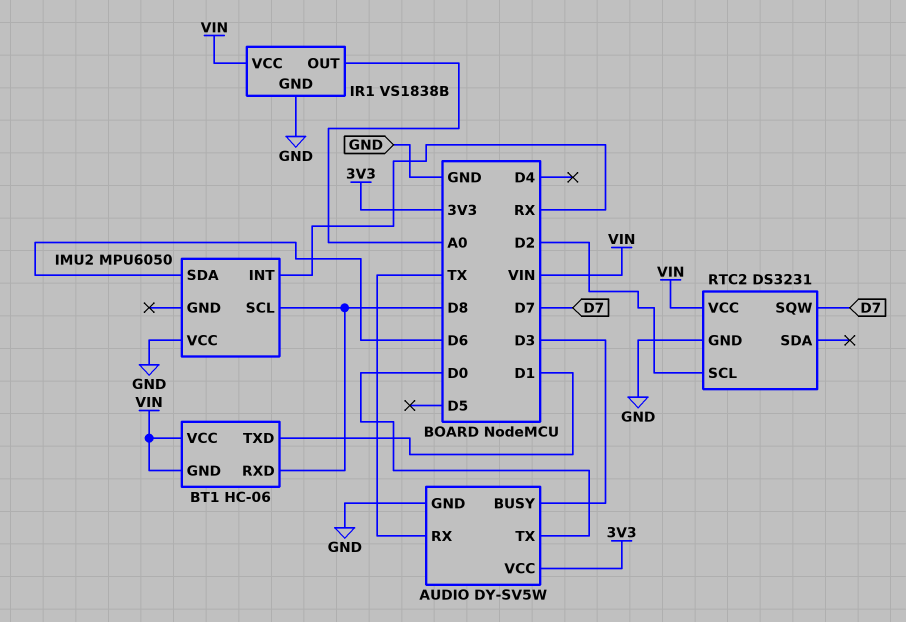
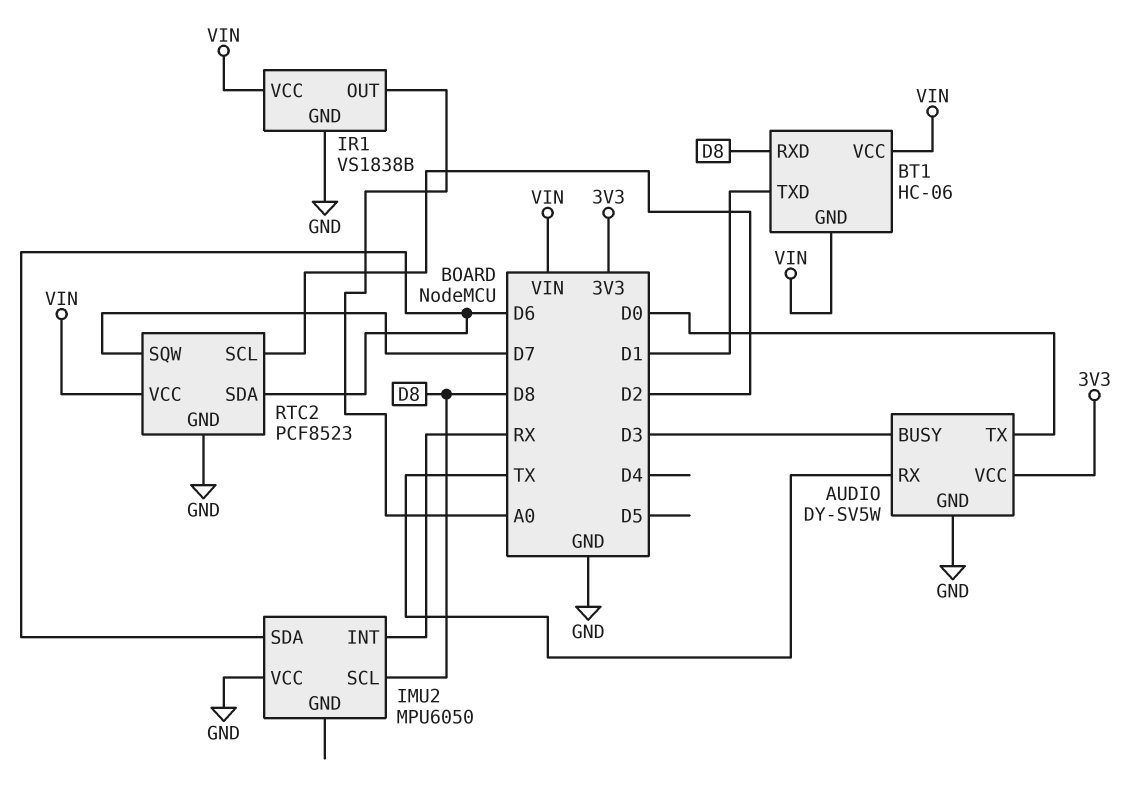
RTC2: DS3231 -> PCF8523
RTC2 pin SDA: none -> D6

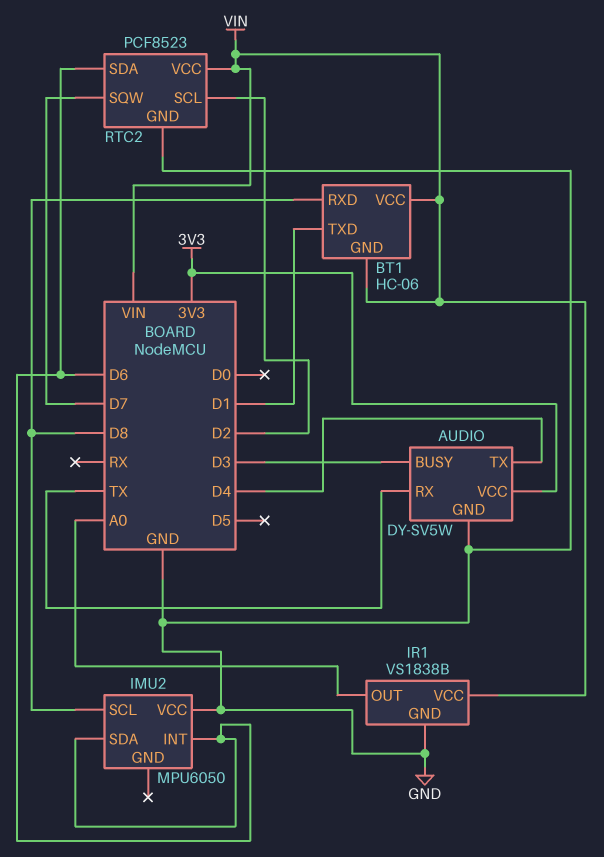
AUDIO pin TX: D0 -> D4
IMU2 pin INT: RX -> D6

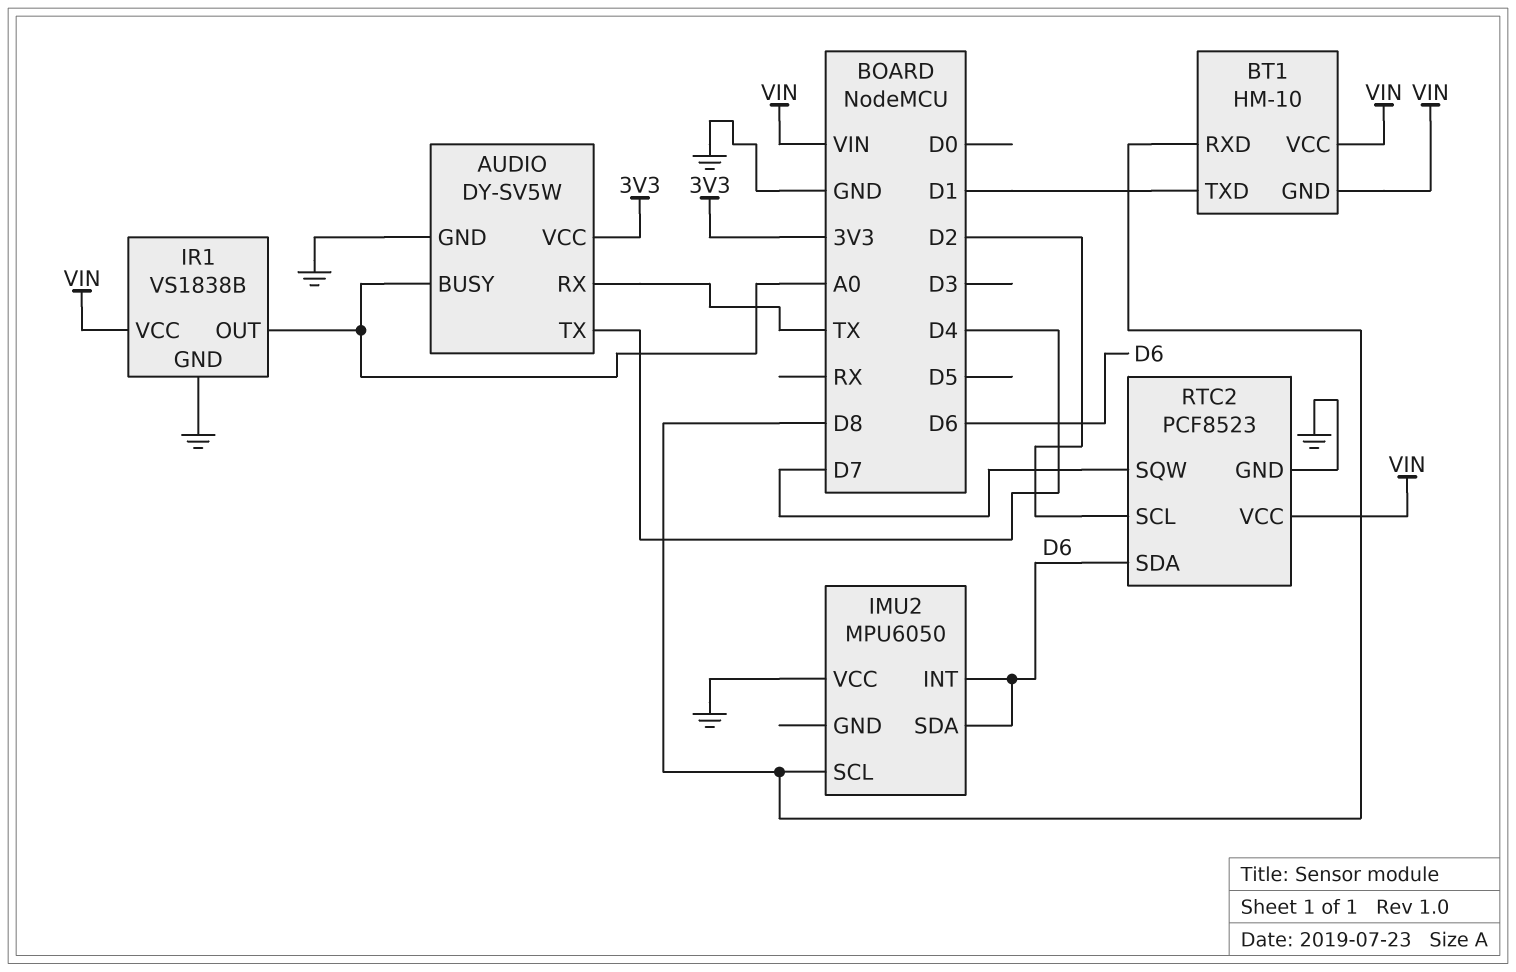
AUDIO pin BUSY: D3 -> A0
BT1: HC-06 -> HM-10

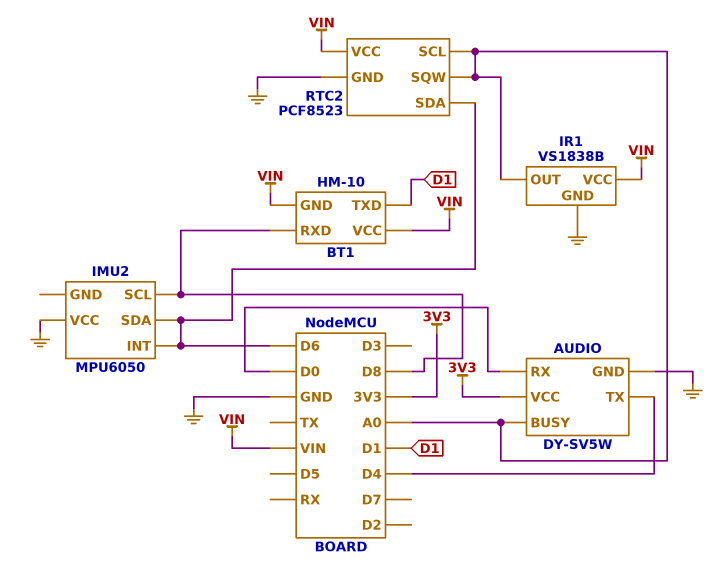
AUDIO pin RX: TX -> D0
RTC2 pin SCL: D2 -> A0
RTC2 pin SQW: D7 -> A0

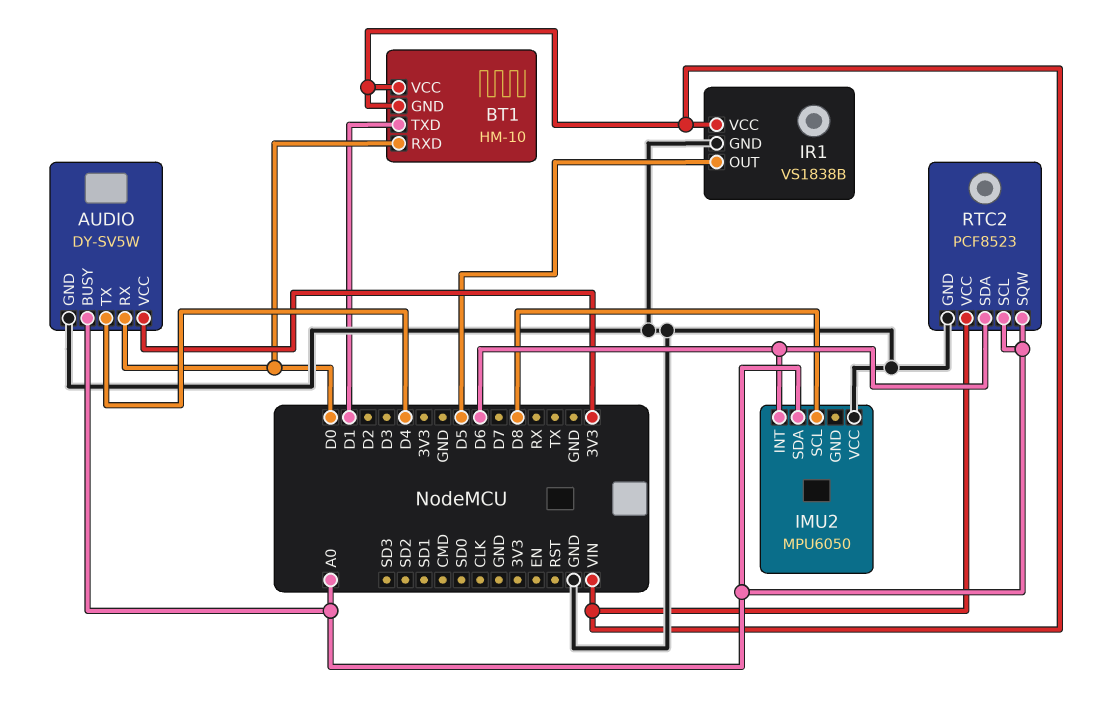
BT1 pin RXD: D8 -> D0
IMU2 pin SDA: D6 -> A0
IR1 pin OUT: A0 -> D5

